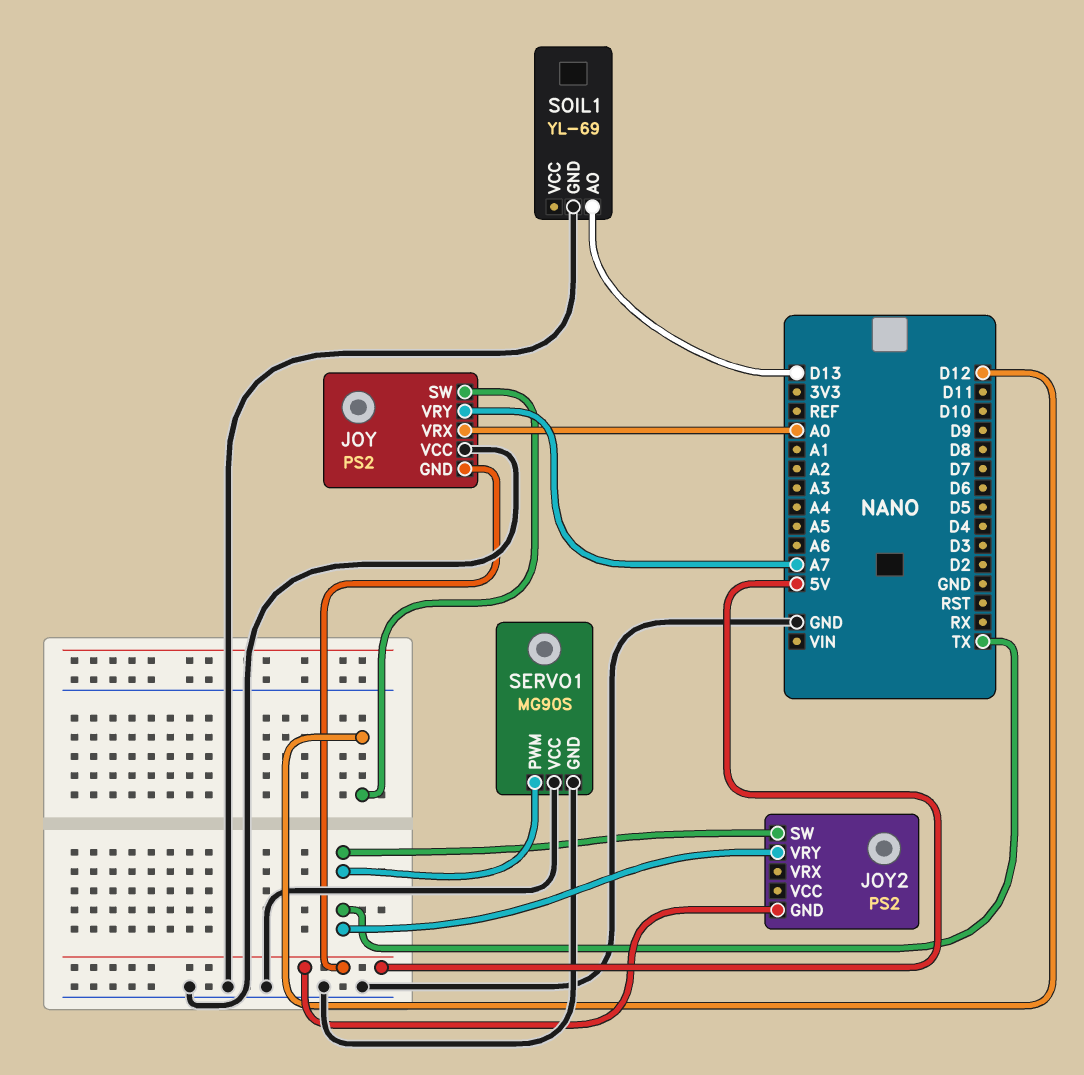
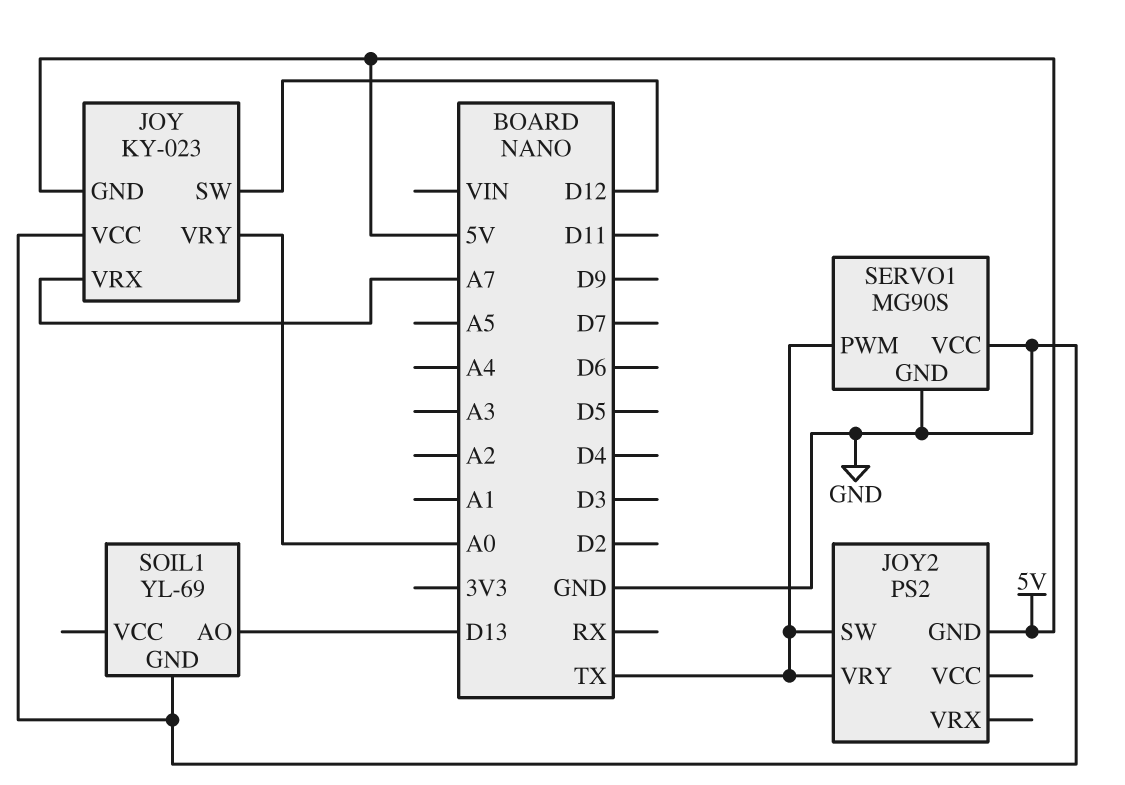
JOY: PS2 -> KY-023
JOY pin VRX: A0 -> A7
JOY pin VRY: A7 -> A0

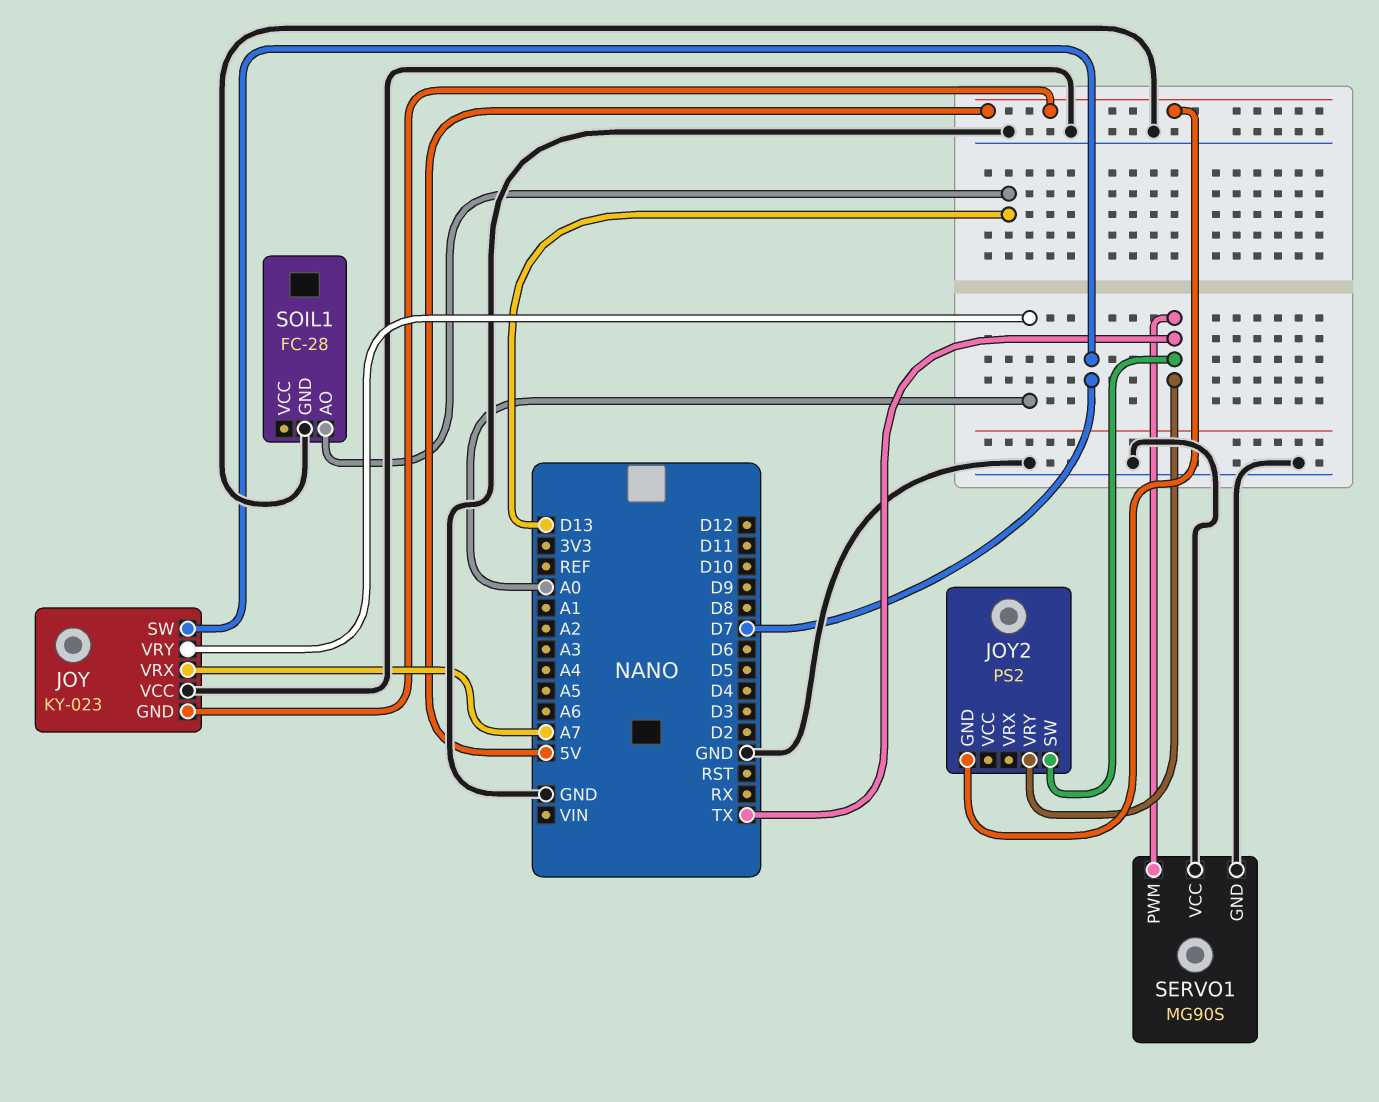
JOY pin SW: D12 -> D7
SOIL1: YL-69 -> FC-28

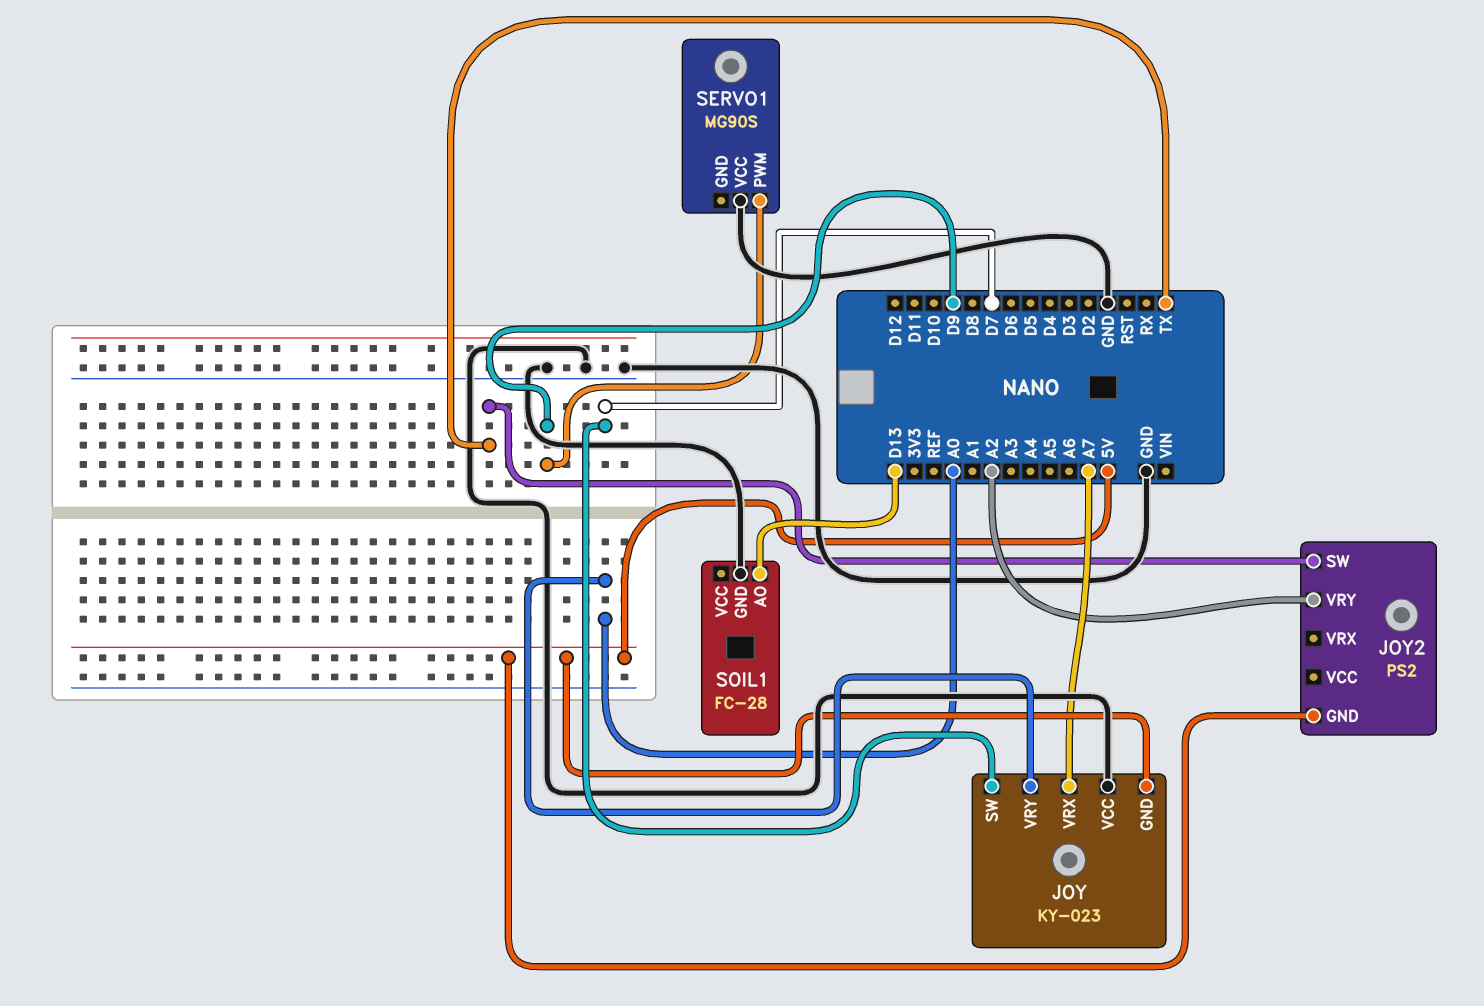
JOY2 pin VRY: TX -> A2
SERVO1 pin GND: GND -> none
SERVO1 pin PWM: TX -> D9

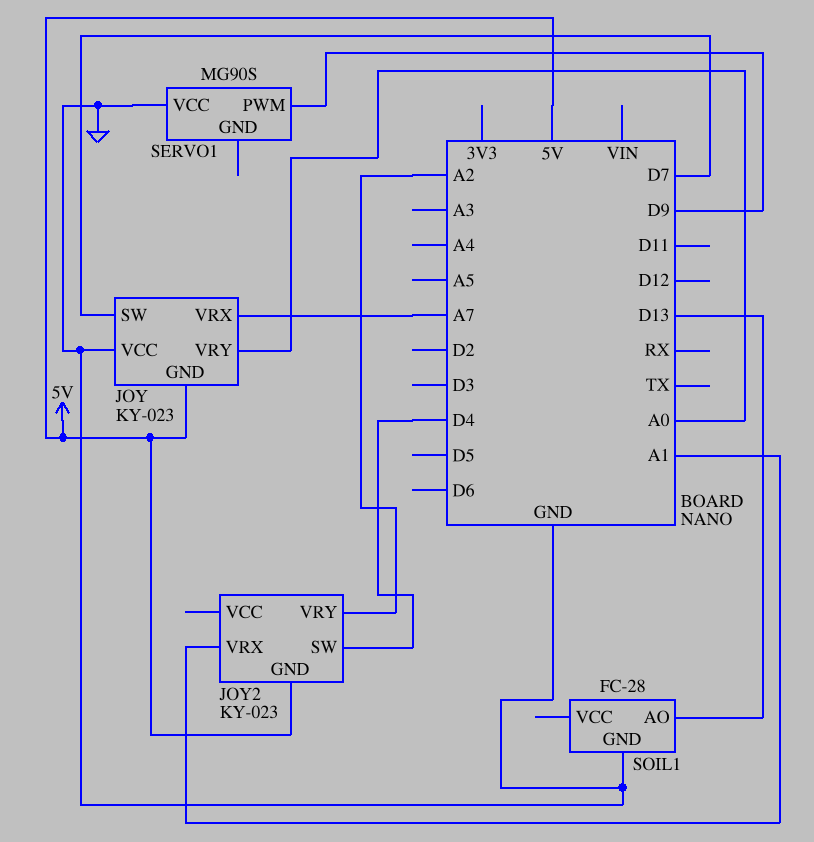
JOY2: PS2 -> KY-023
JOY2 pin SW: TX -> D4
JOY2 pin VRX: none -> A1

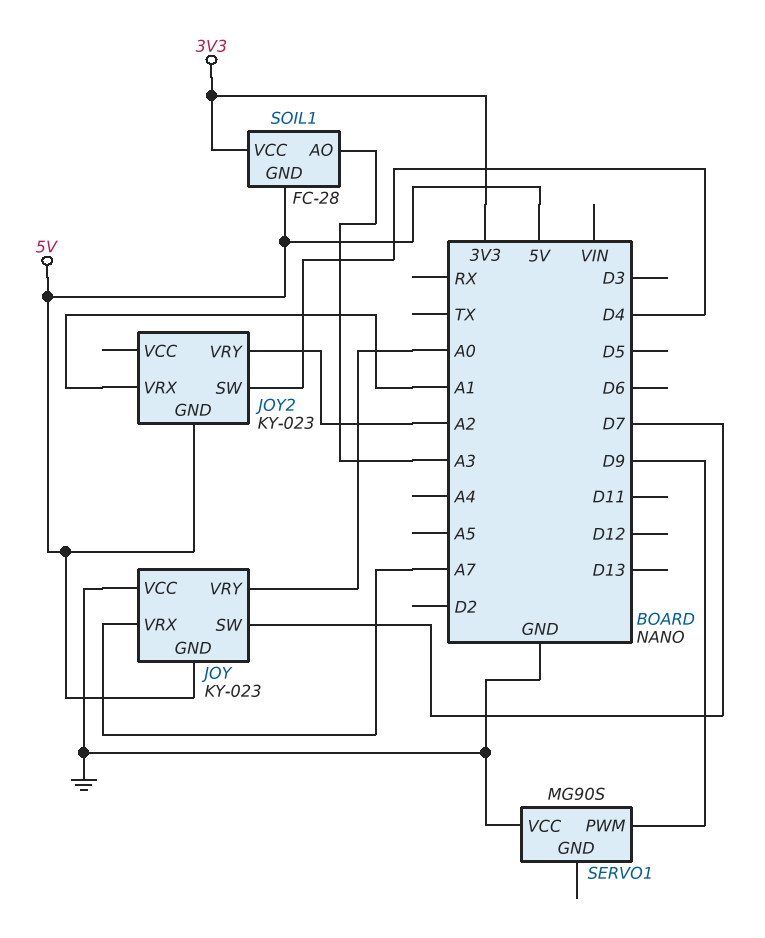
SOIL1 pin AO: D13 -> A3
SOIL1 pin GND: GND -> 5V
SOIL1 pin VCC: none -> 3V3

